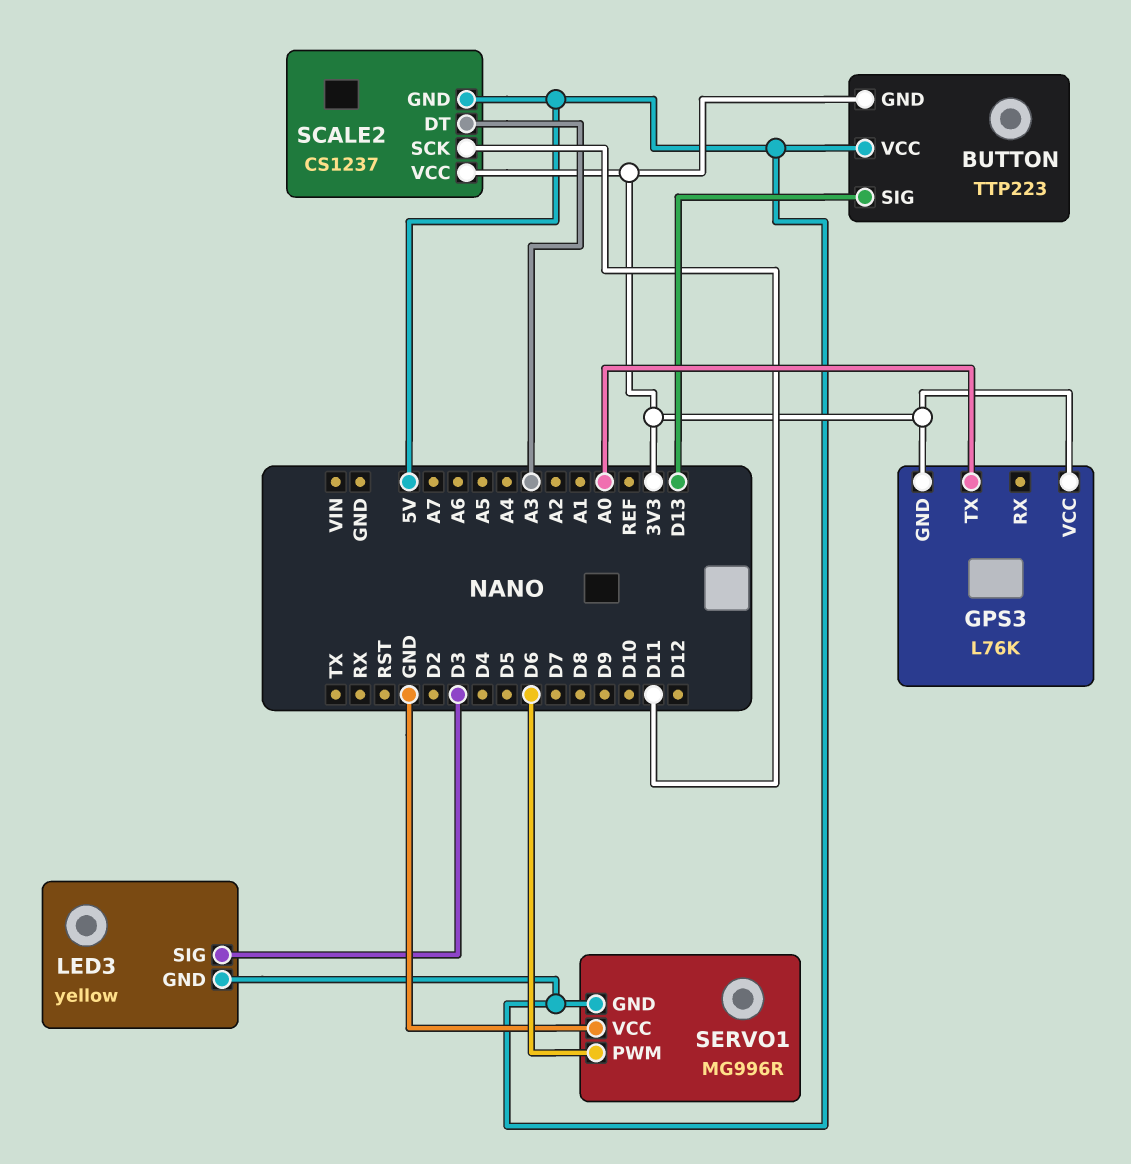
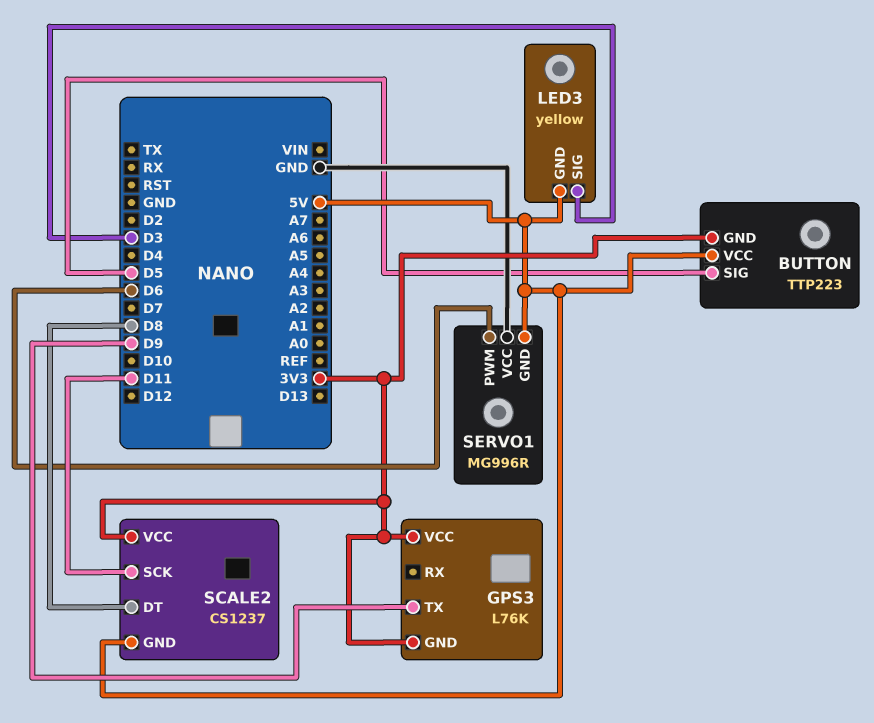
BUTTON pin SIG: D13 -> D5
GPS3 pin TX: A0 -> D9
SCALE2 pin DT: A3 -> D8

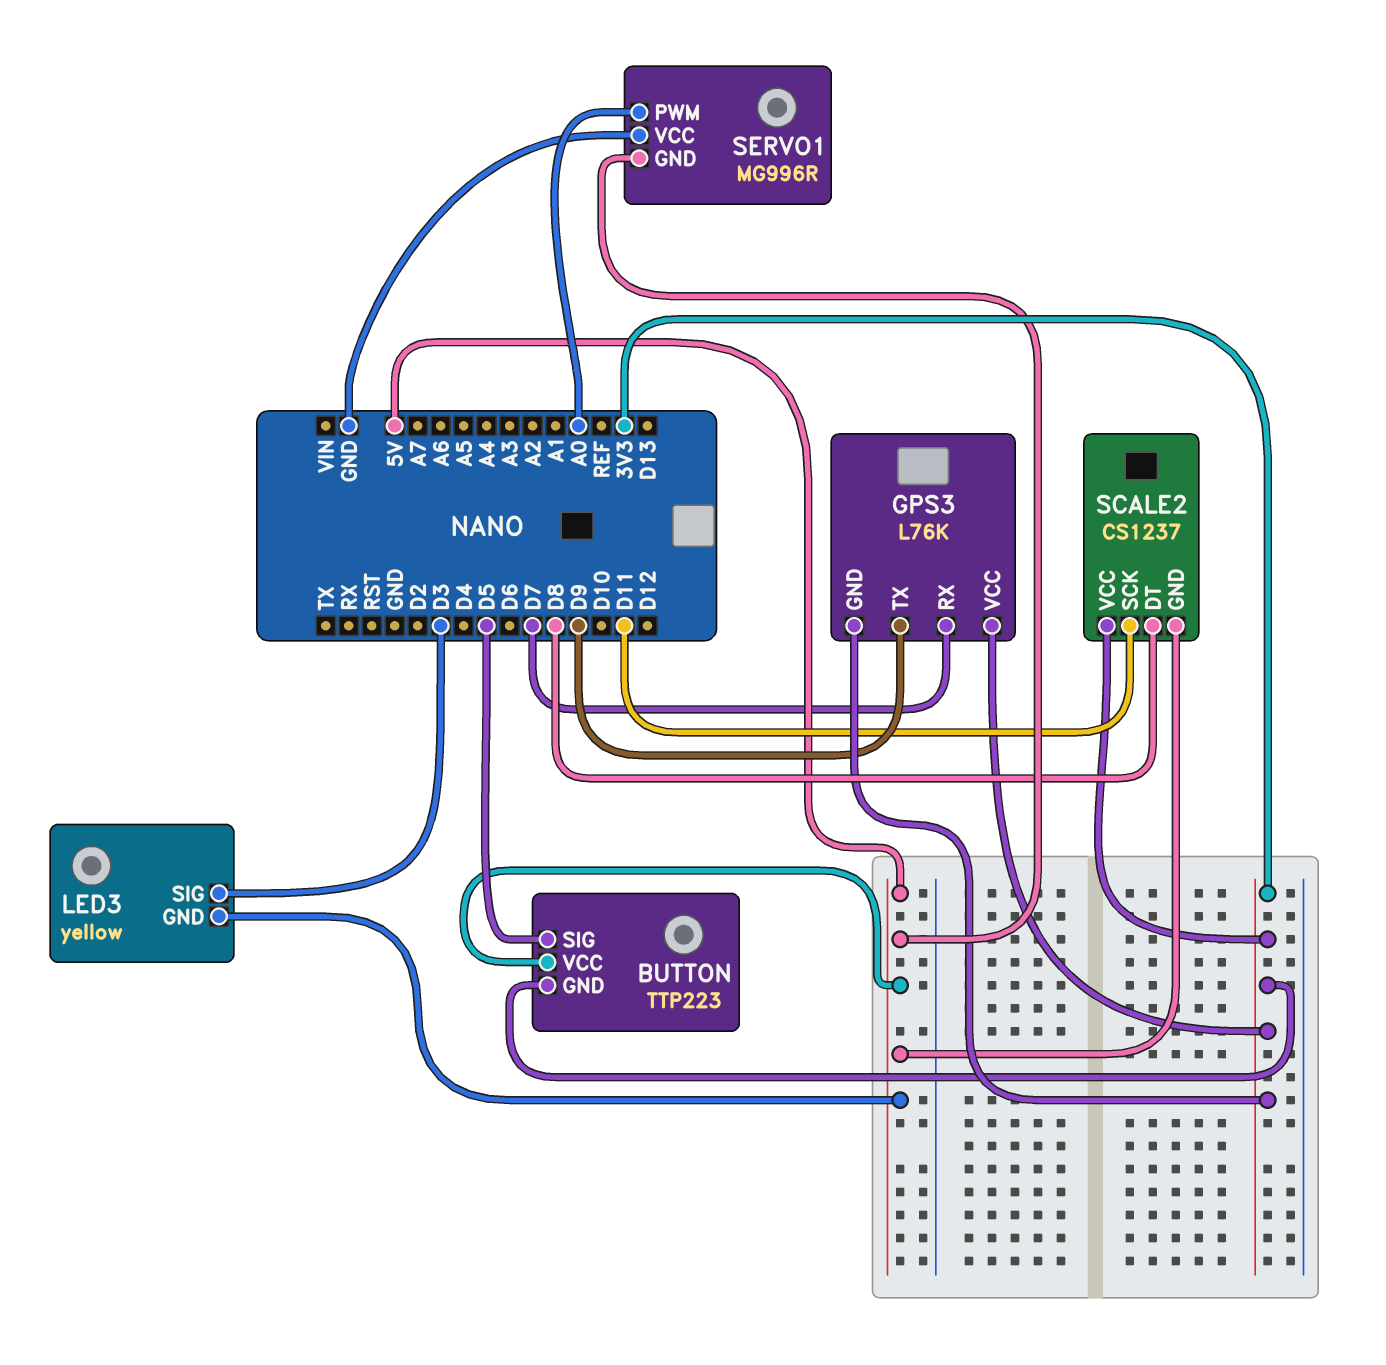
GPS3 pin RX: none -> D7
SERVO1 pin PWM: D6 -> A0

